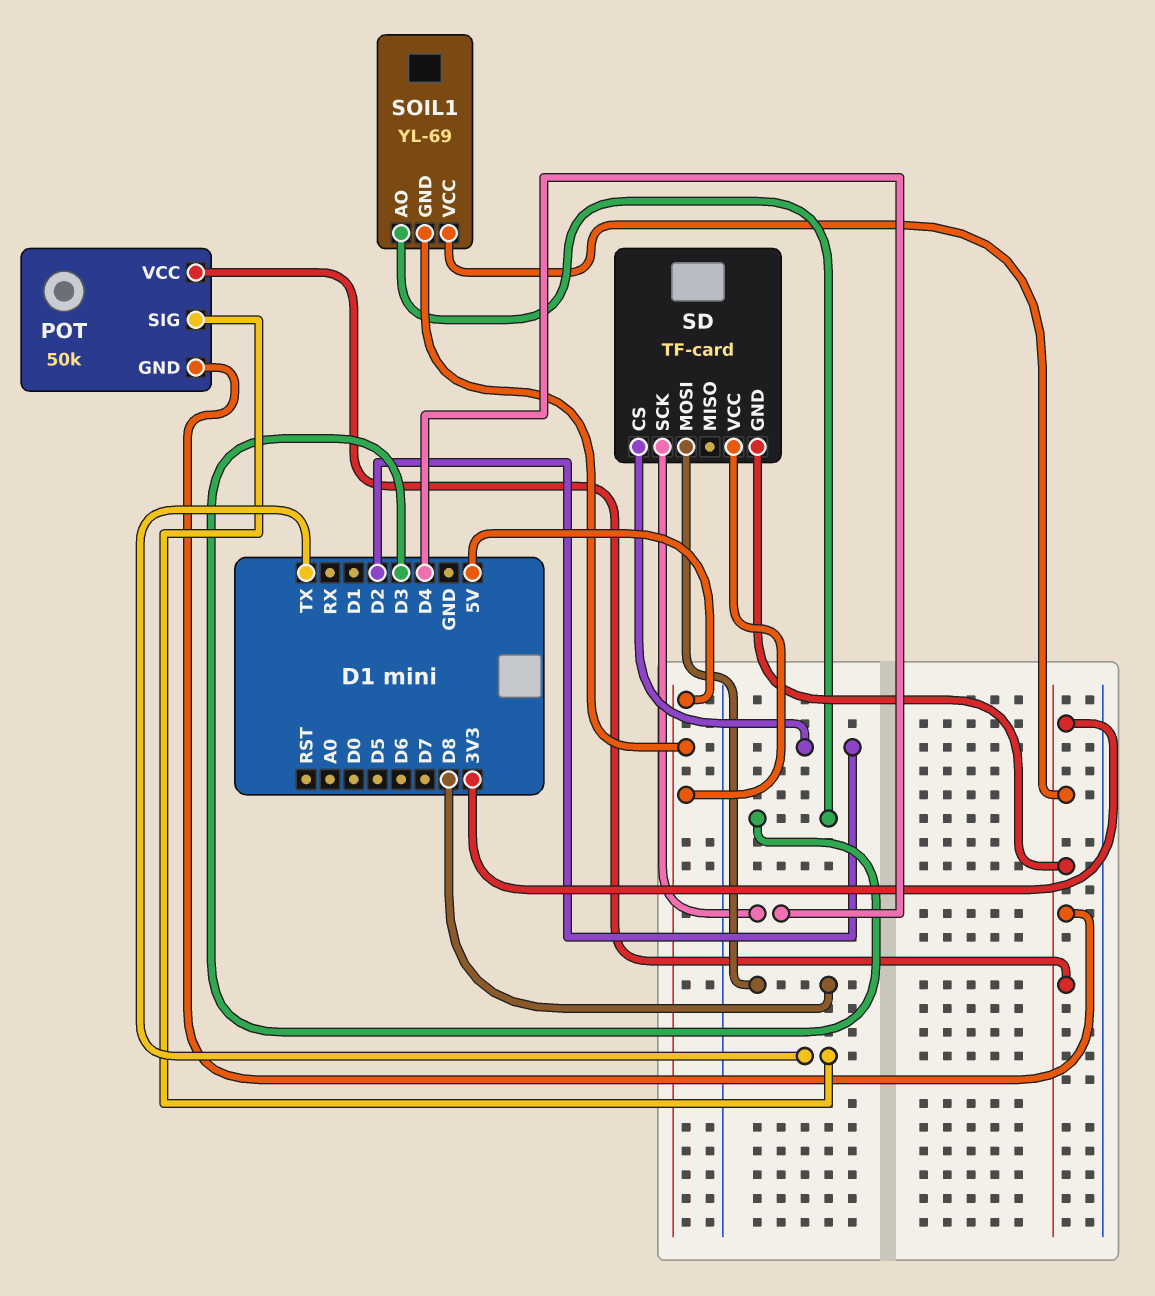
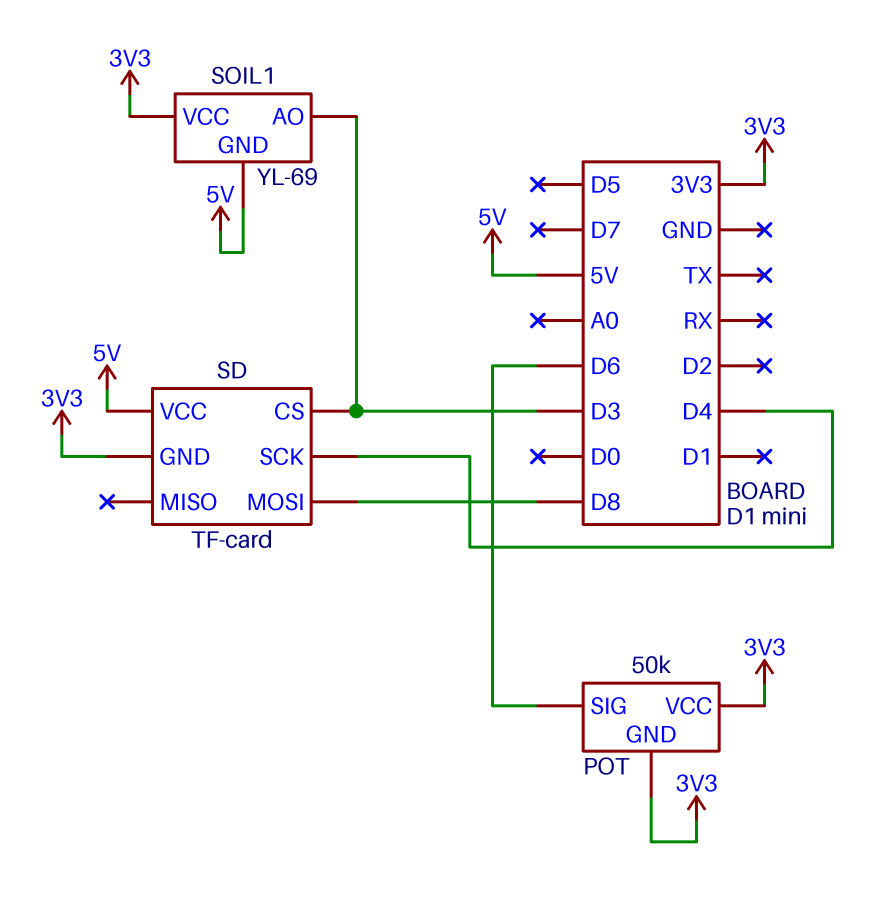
POT pin SIG: TX -> D6
SD pin CS: D2 -> D3

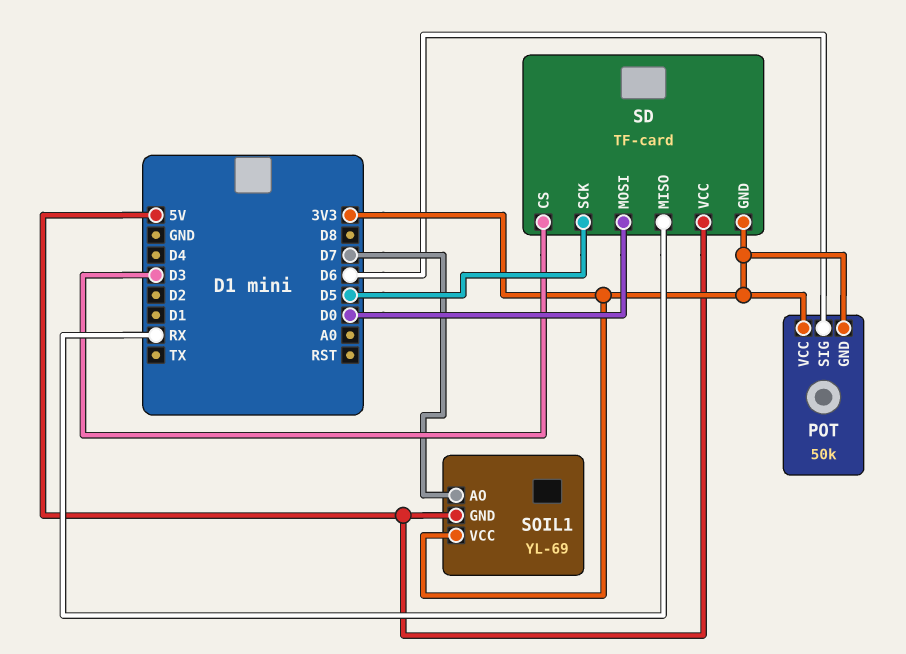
SD pin MISO: none -> RX
SD pin MOSI: D8 -> D0
SD pin SCK: D4 -> D5
SOIL1 pin AO: D3 -> D7

